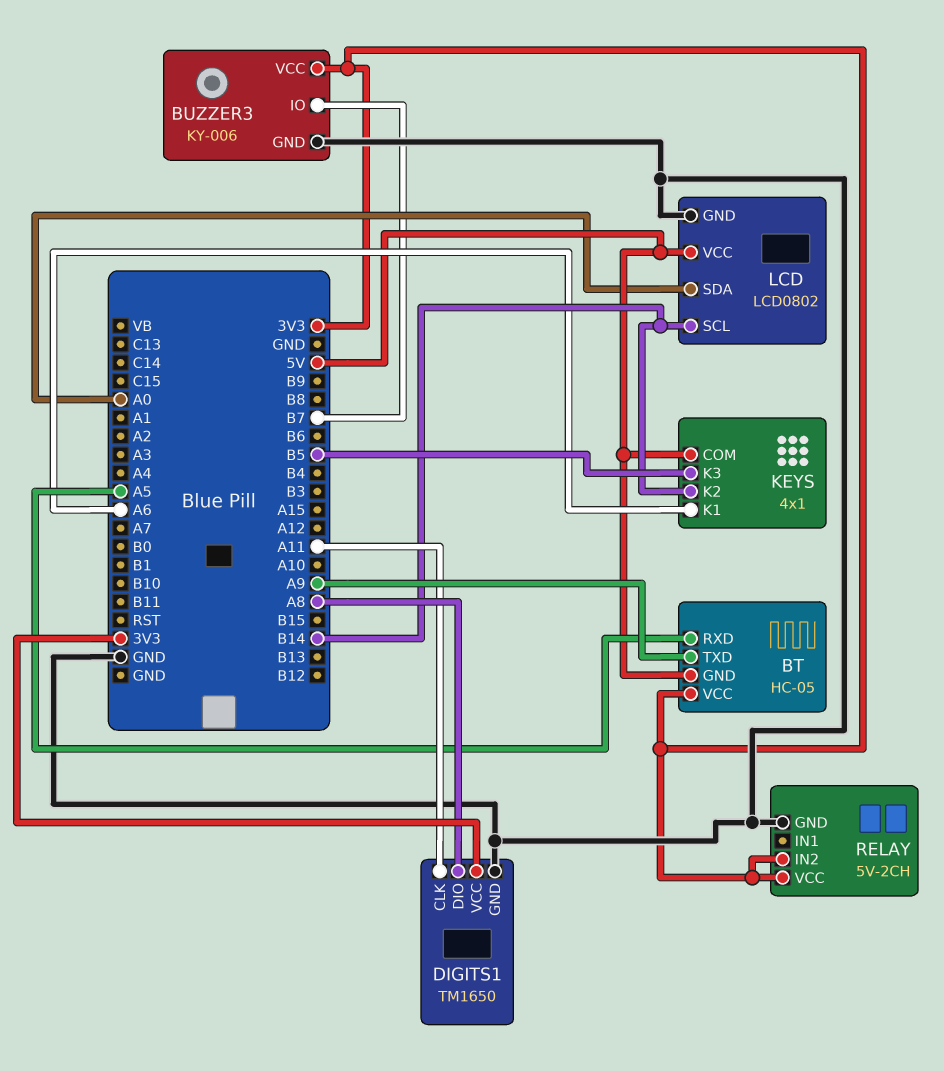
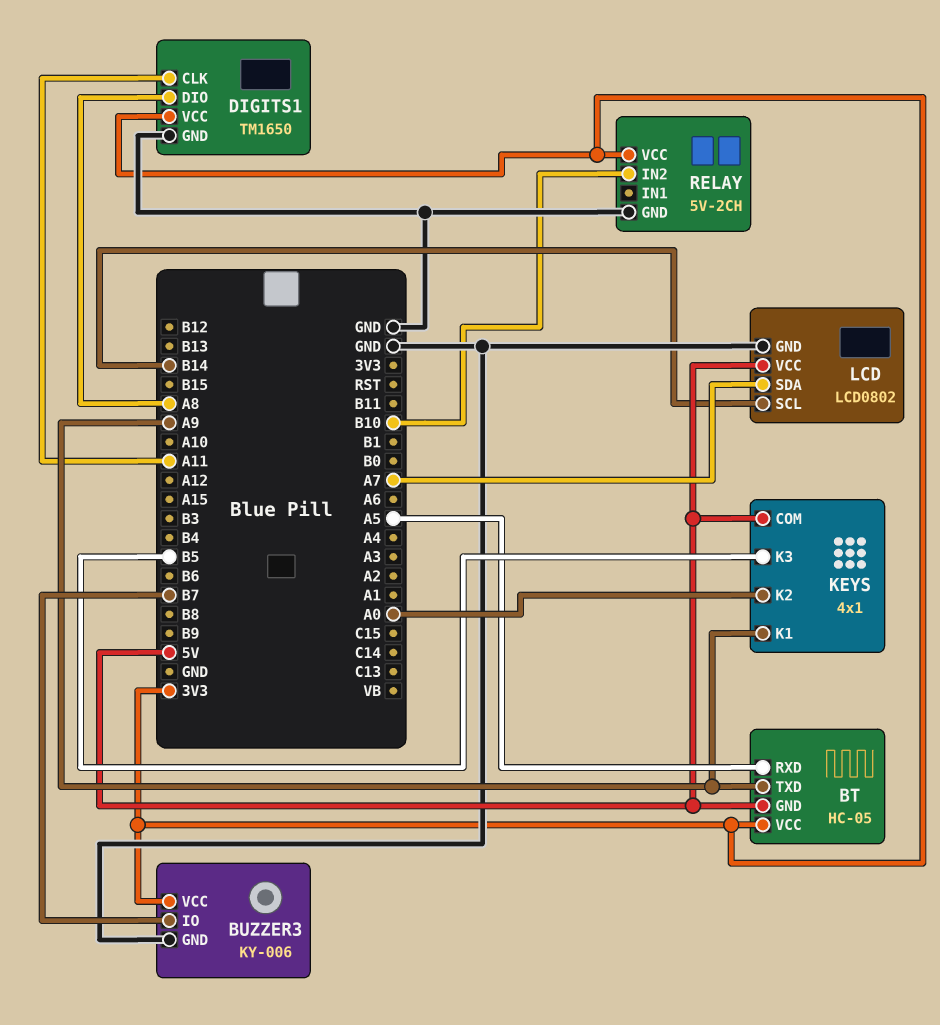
KEYS pin K1: A6 -> A9
KEYS pin K2: B14 -> A0
LCD pin SDA: A0 -> A7
RELAY pin IN2: 3V3 -> B10

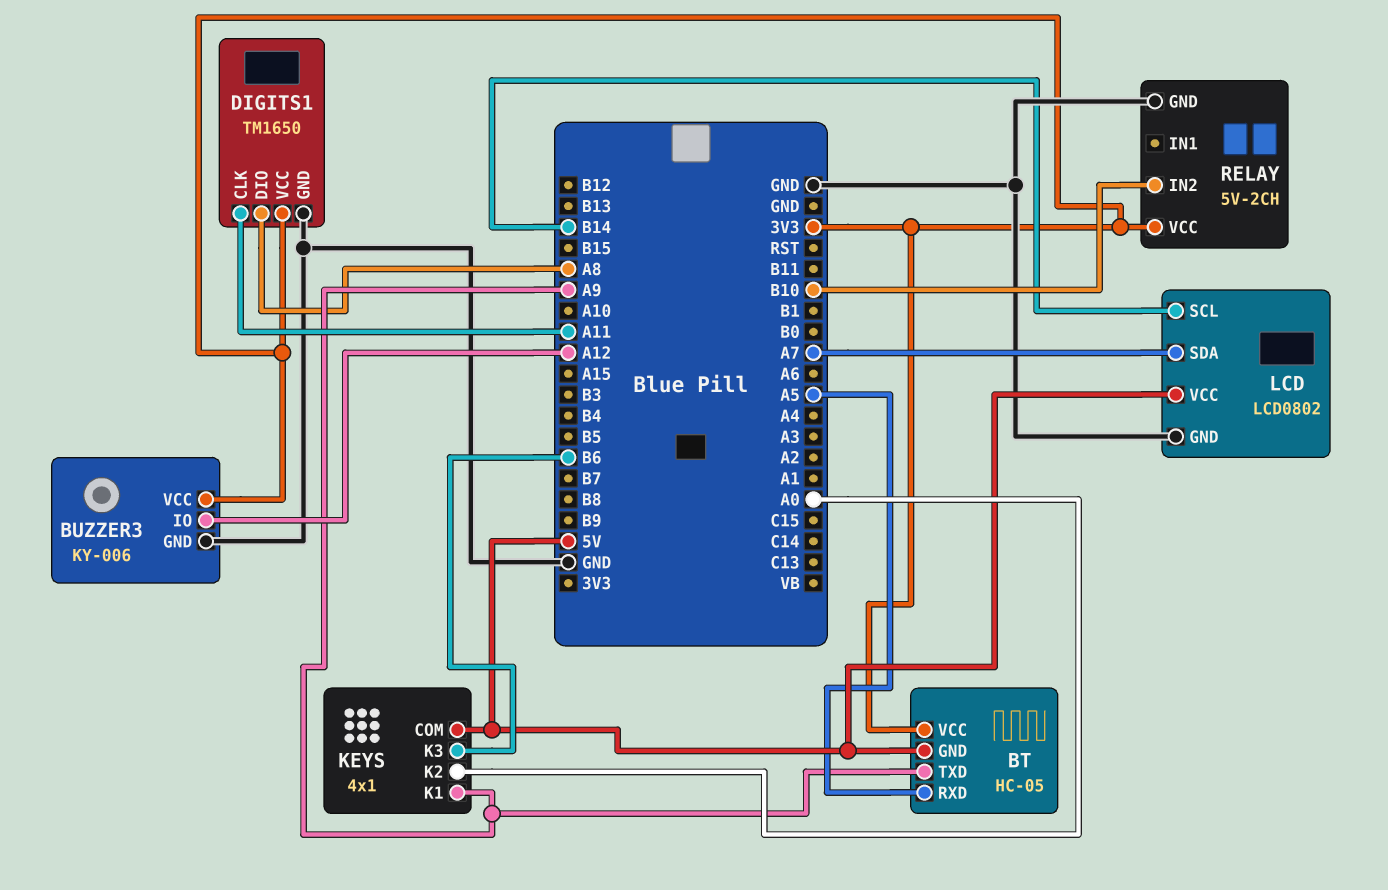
BUZZER3 pin IO: B7 -> A12
KEYS pin K3: B5 -> B6

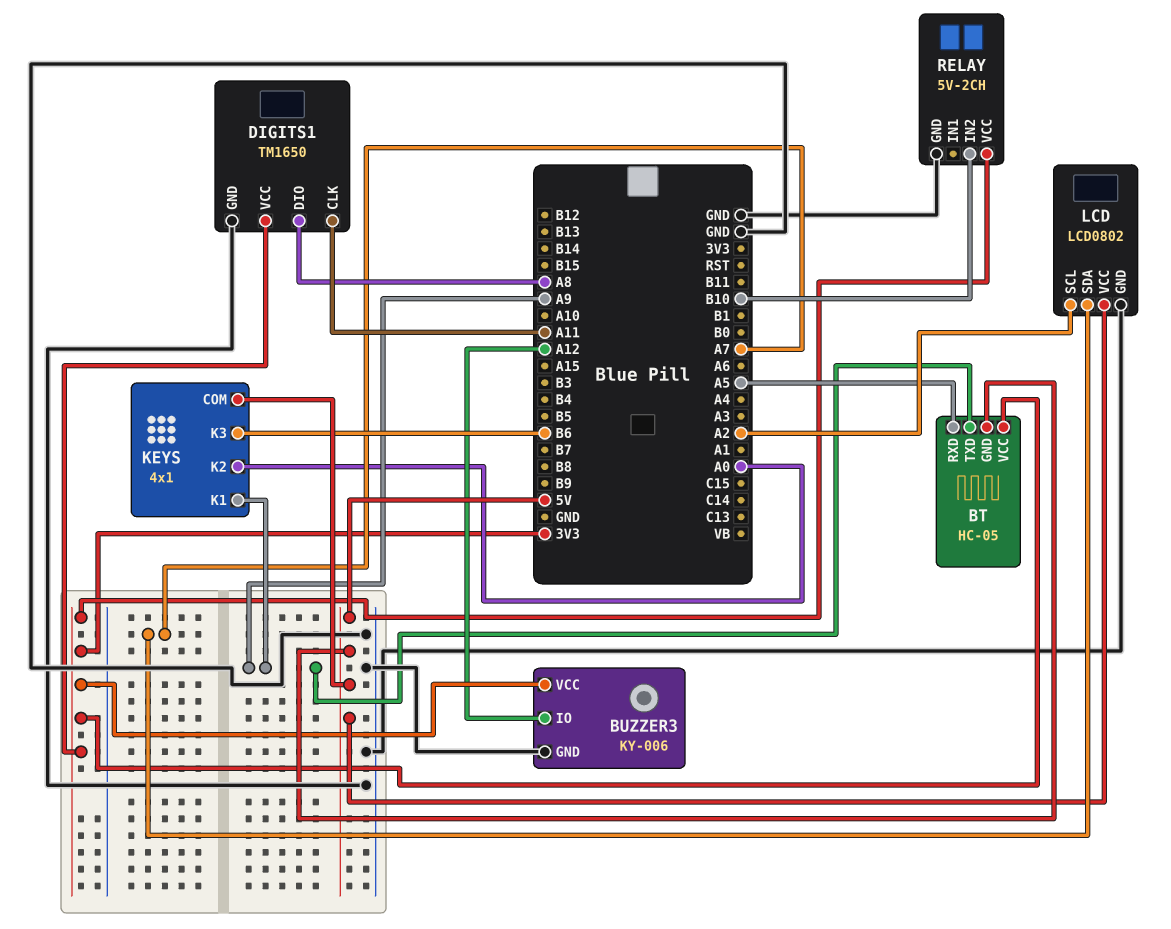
LCD pin SCL: B14 -> A2

